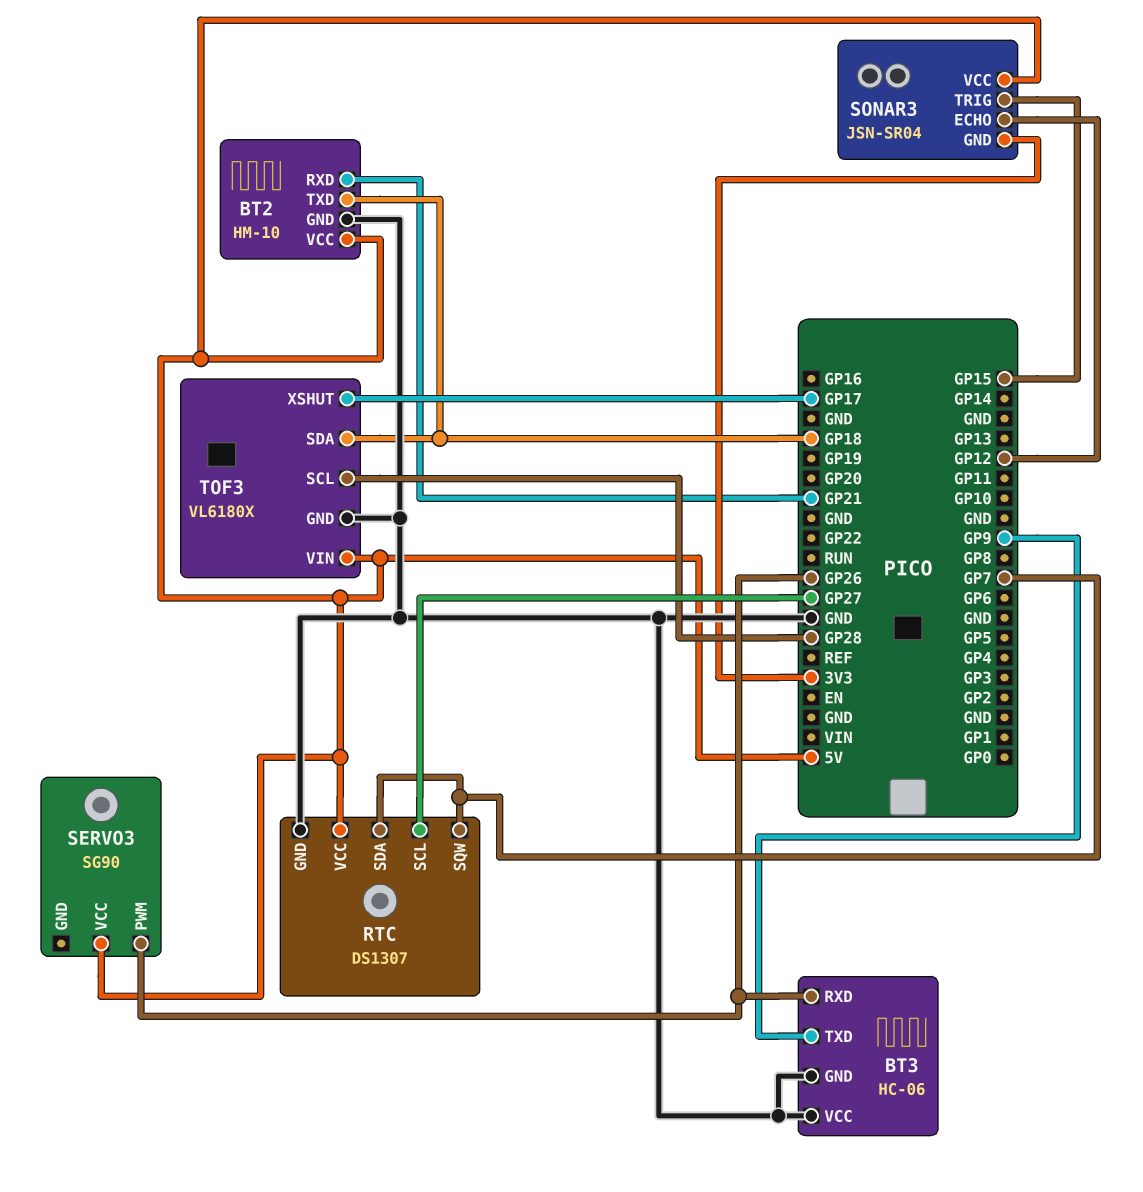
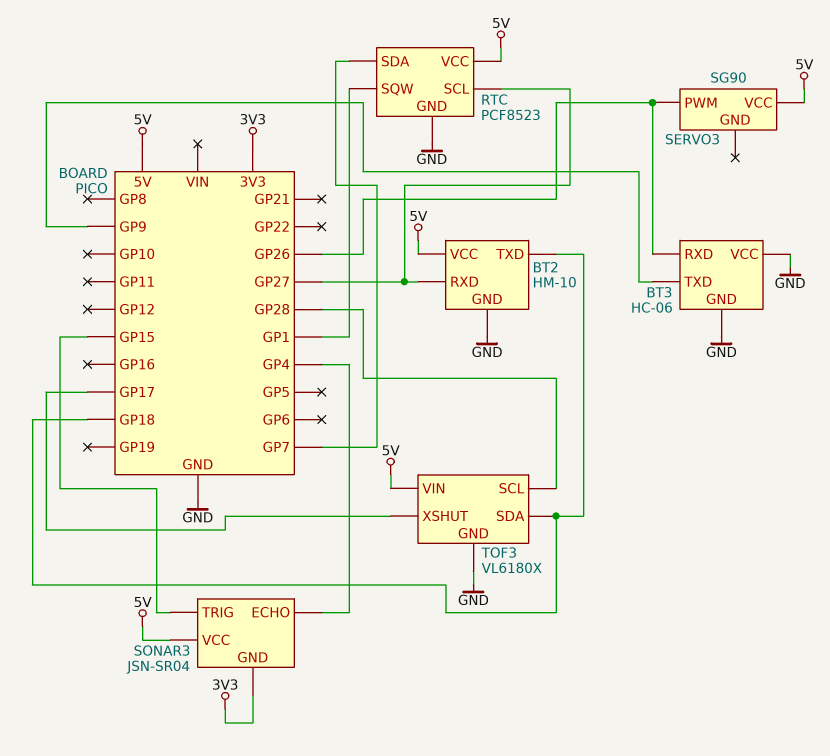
BT2 pin RXD: GP21 -> GP27
RTC: DS1307 -> PCF8523
RTC pin SQW: GP7 -> GP1
SONAR3 pin ECHO: GP12 -> GP4

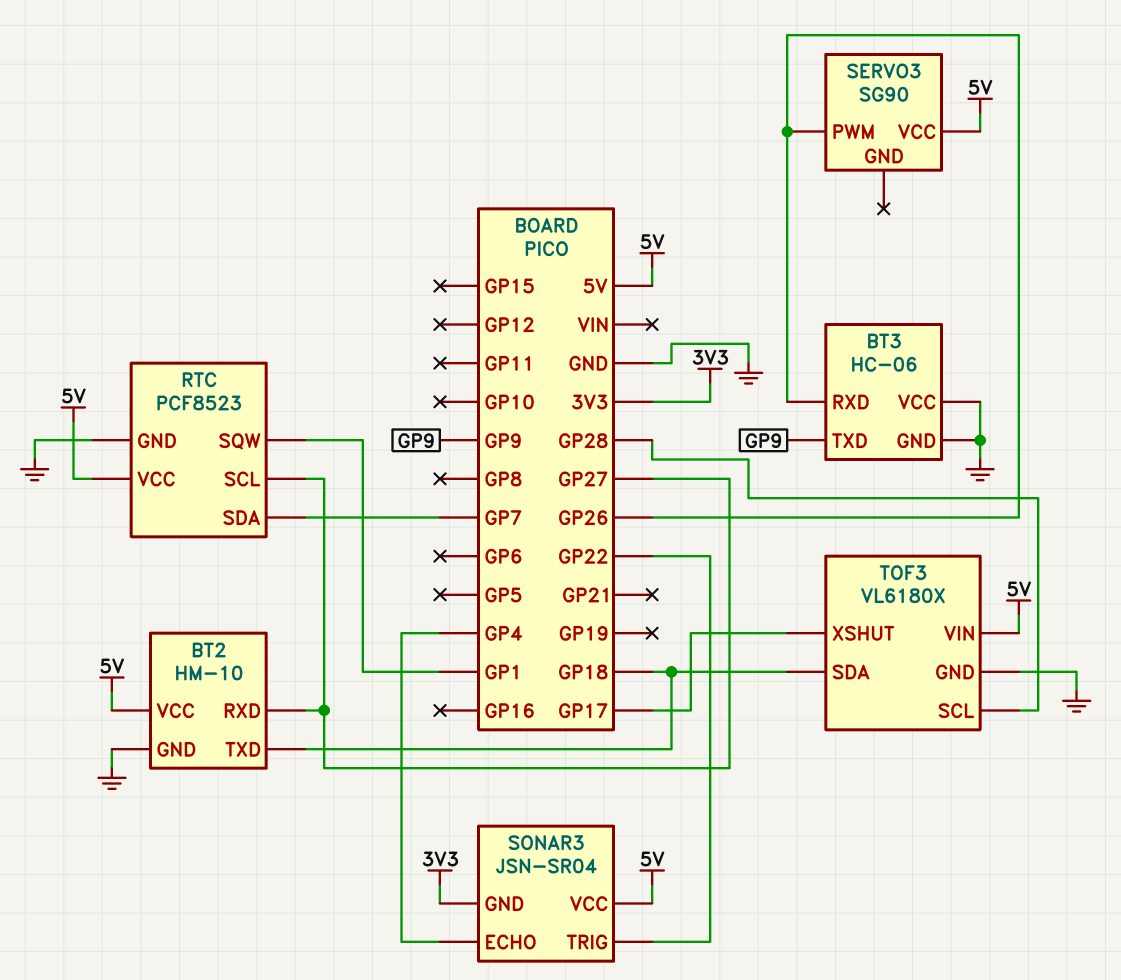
SONAR3 pin TRIG: GP15 -> GP22

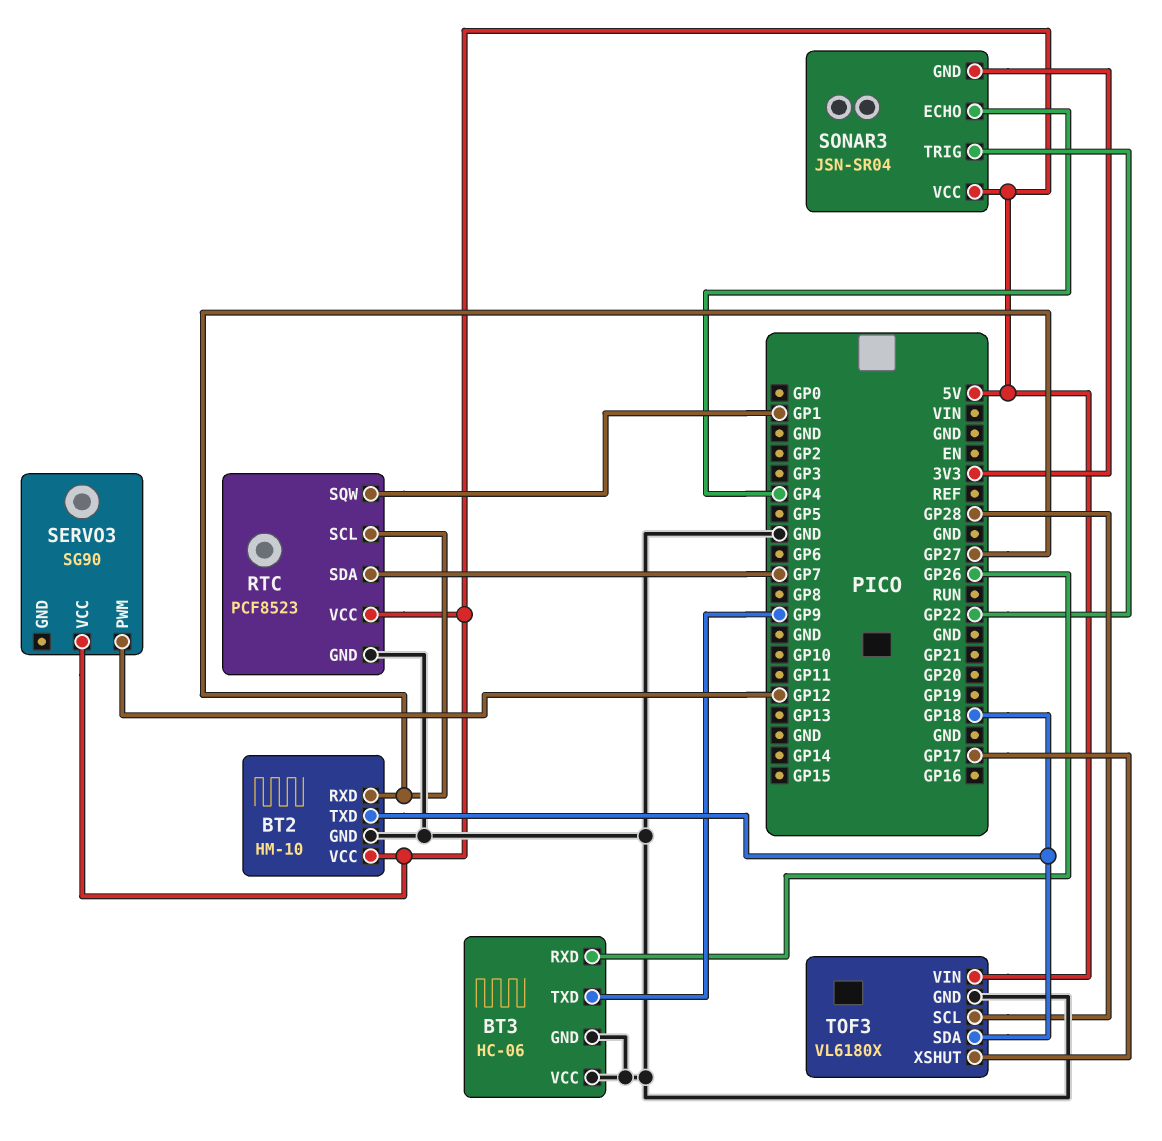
SERVO3 pin PWM: GP26 -> GP12

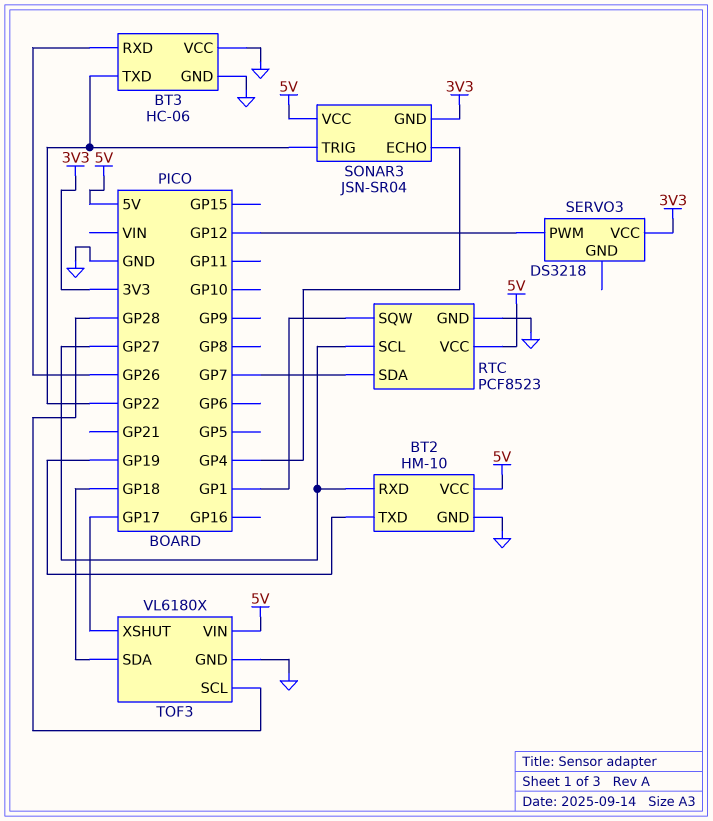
BT2 pin TXD: GP18 -> GP19
BT3 pin TXD: GP9 -> GP22
SERVO3: SG90 -> DS3218
SERVO3 pin VCC: 5V -> 3V3

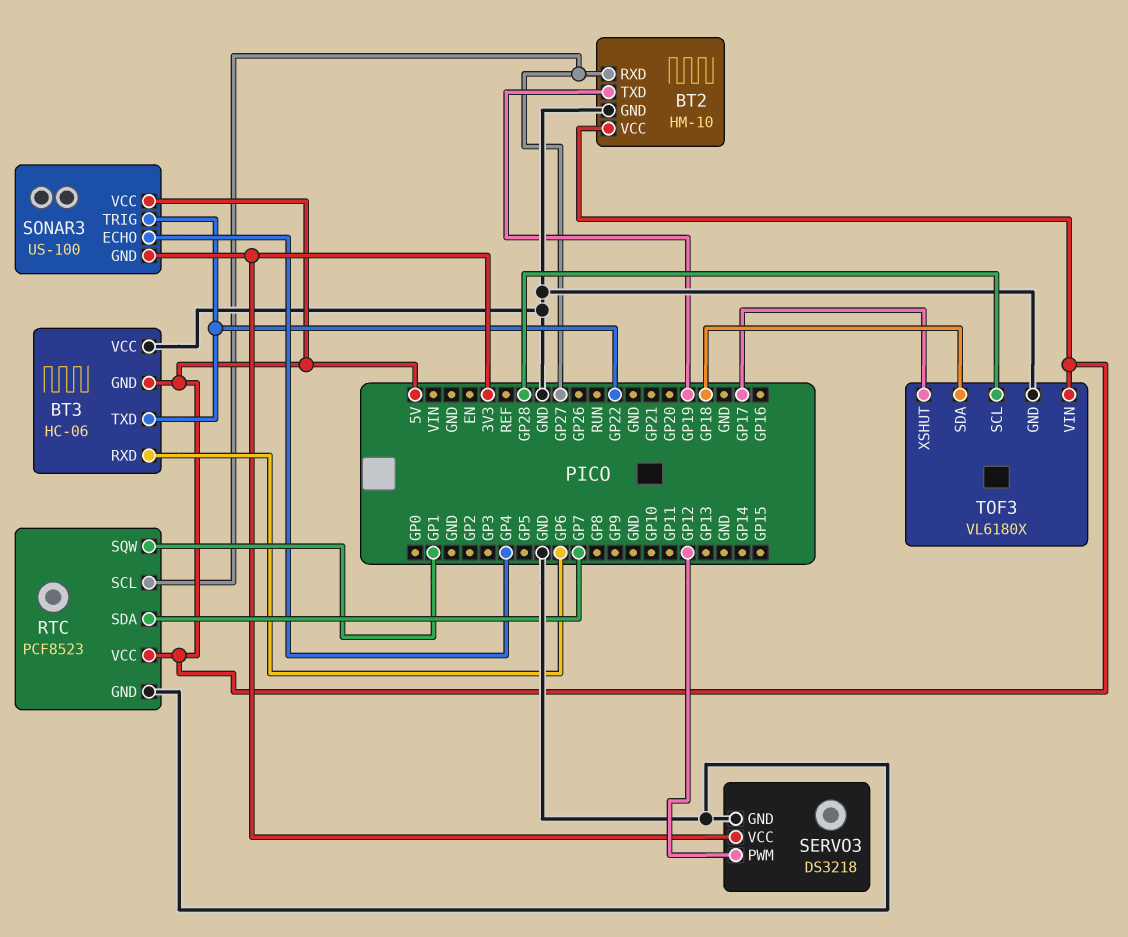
BT3 pin GND: GND -> 5V
BT3 pin RXD: GP26 -> GP6
SERVO3 pin GND: none -> GND
SONAR3: JSN-SR04 -> US-100

